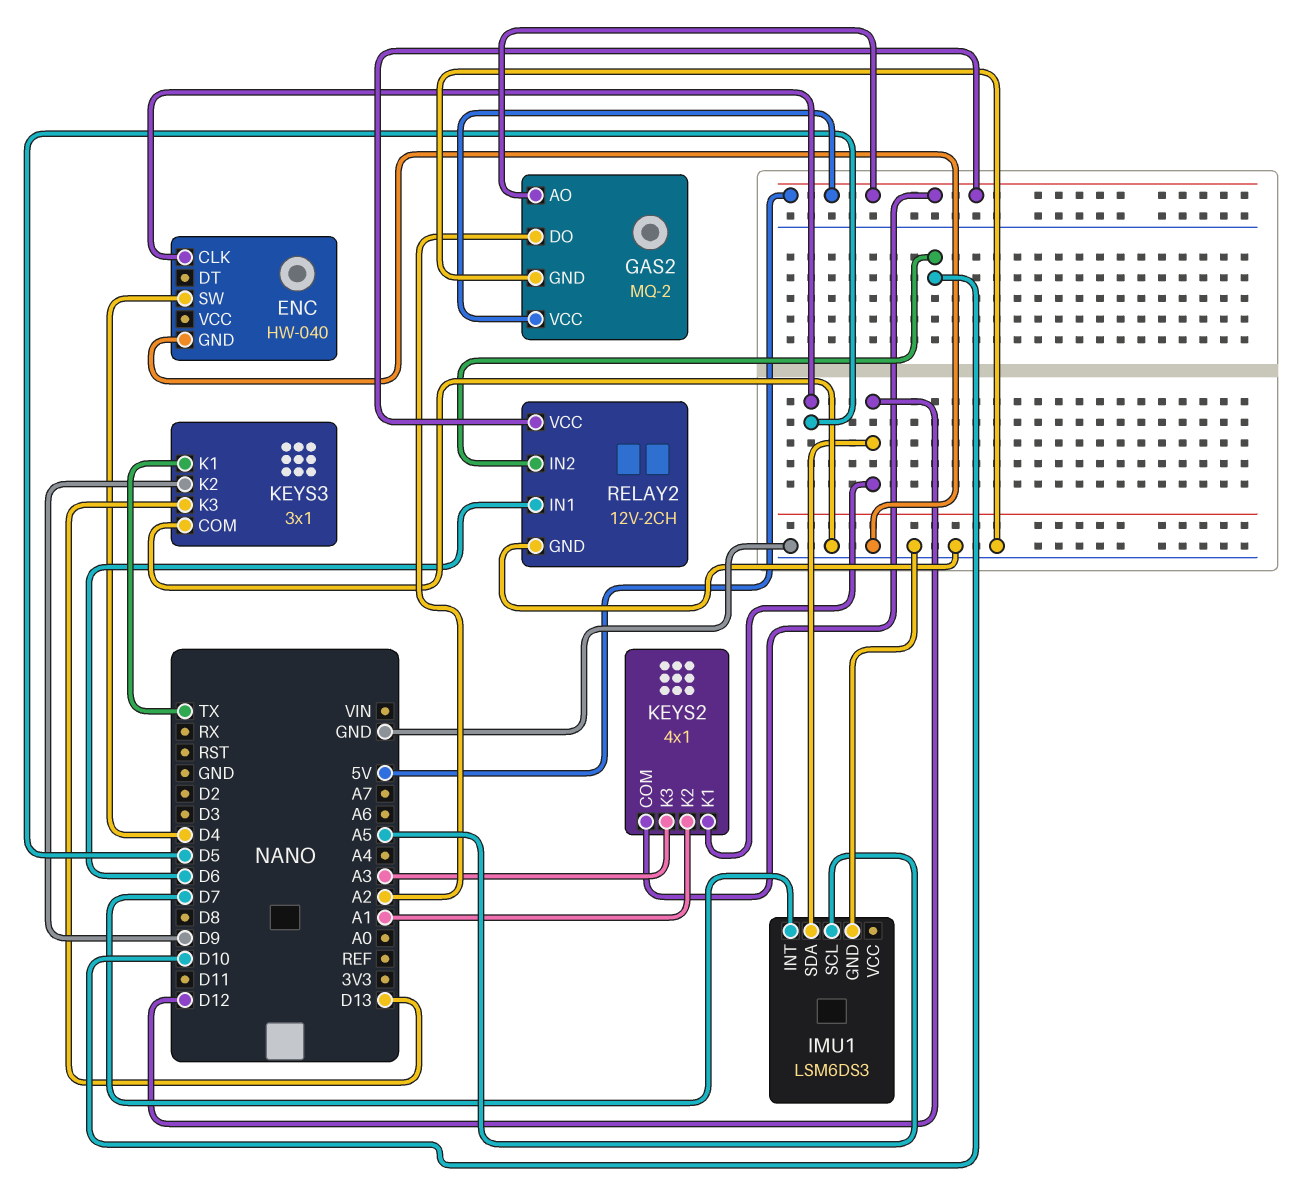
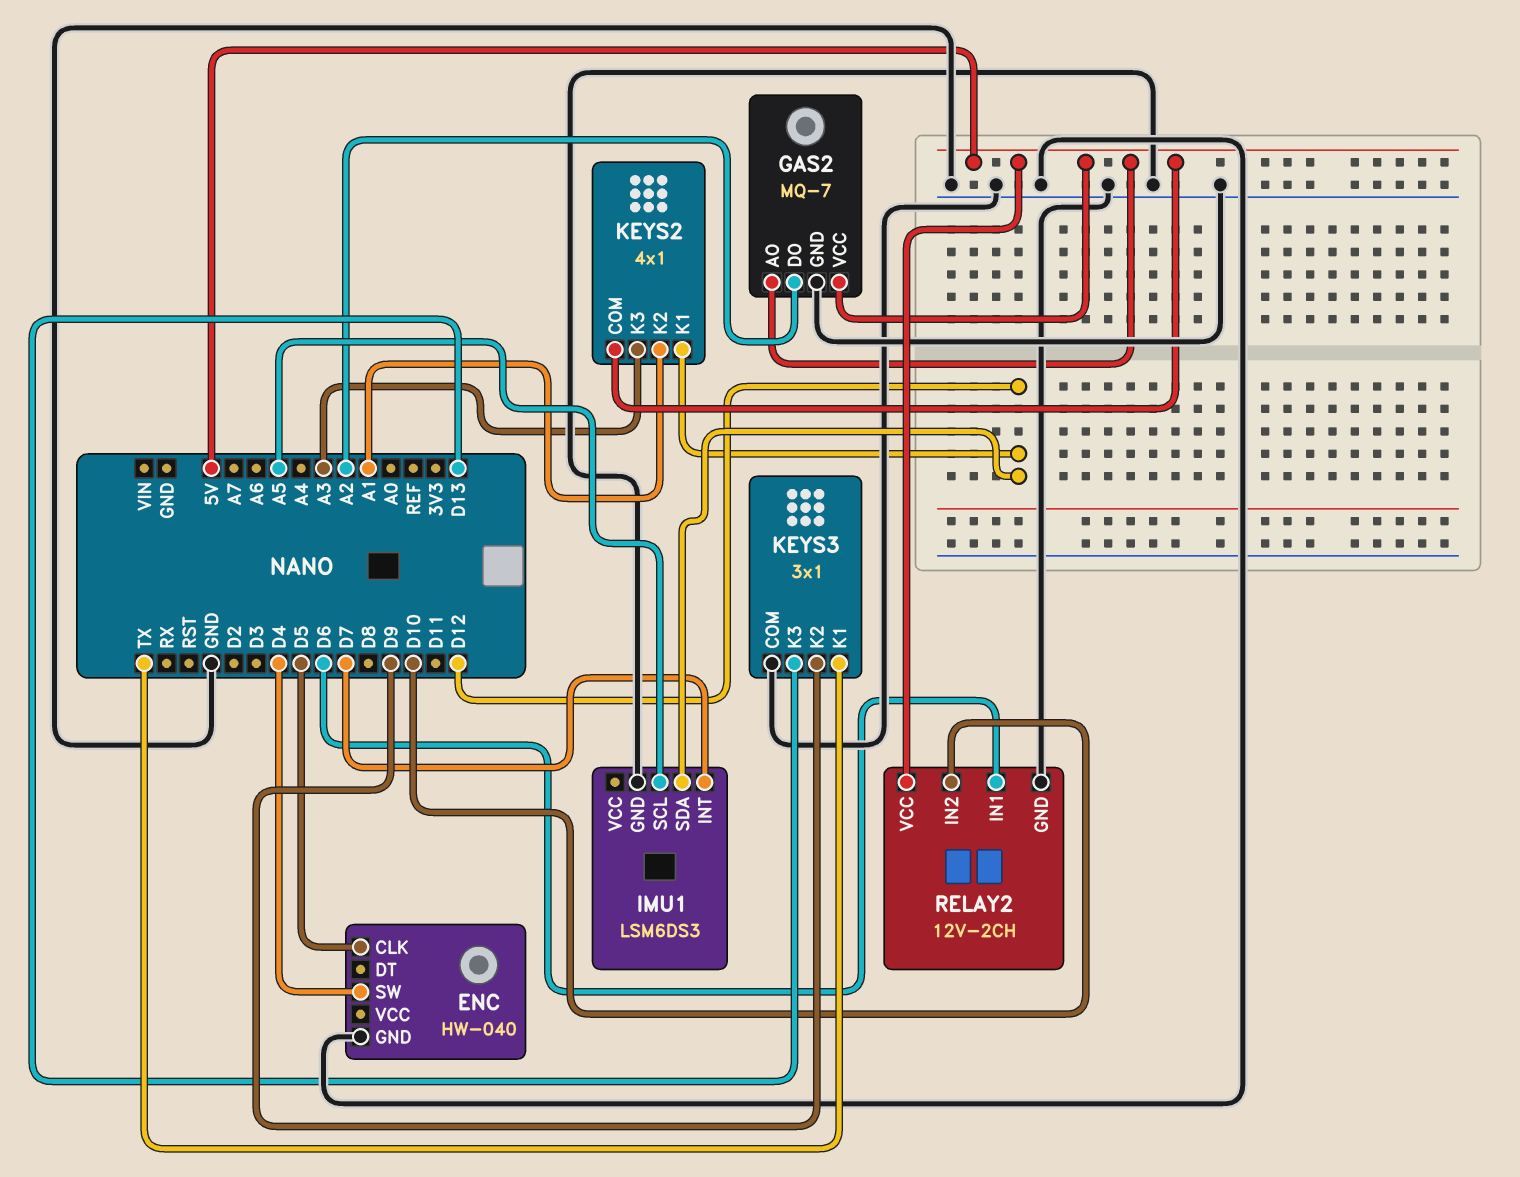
GAS2: MQ-2 -> MQ-7

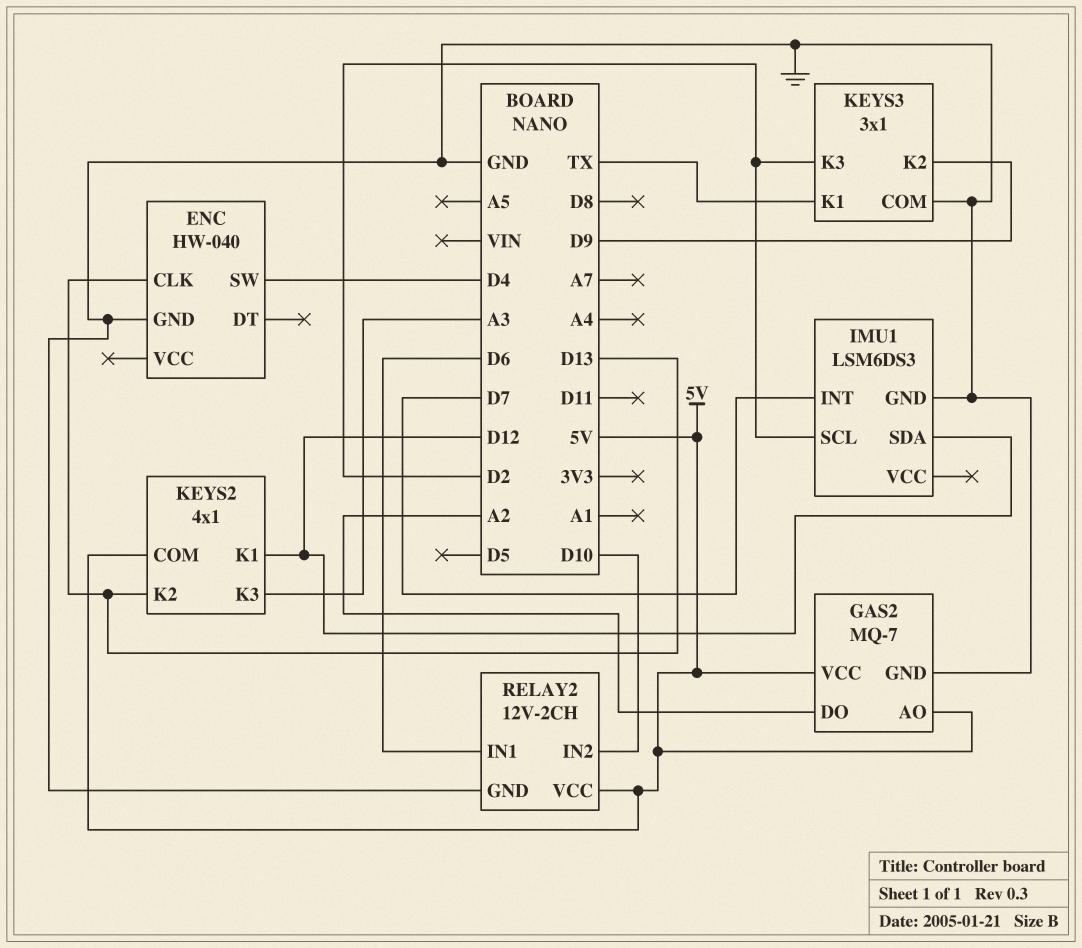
ENC pin CLK: D5 -> D13
IMU1 pin SCL: A5 -> D2
KEYS2 pin K2: A1 -> D13
KEYS3 pin K3: D13 -> D2

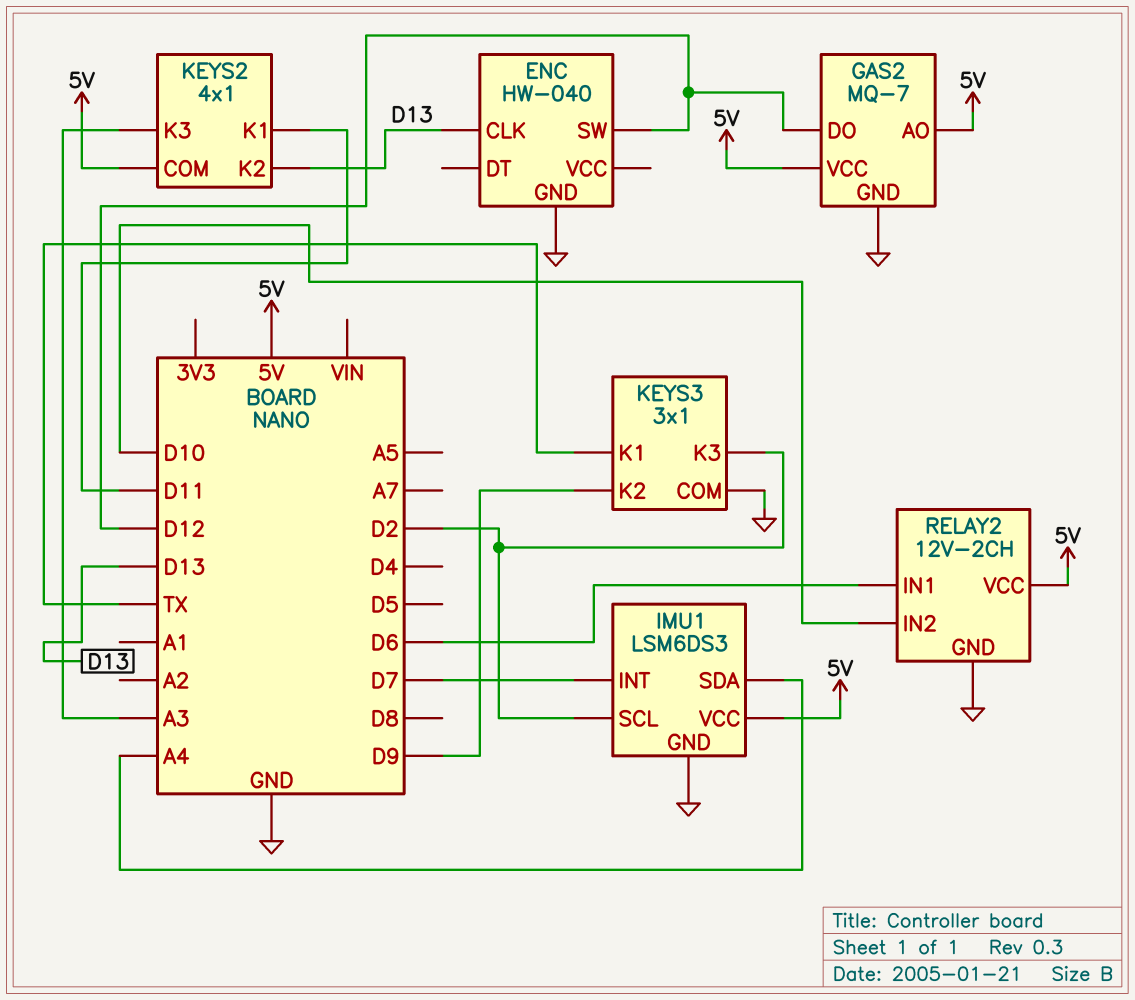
ENC pin SW: D4 -> D12
GAS2 pin DO: A2 -> D12
IMU1 pin SDA: D12 -> A4
IMU1 pin VCC: none -> 5V
KEYS2 pin K1: D12 -> D11

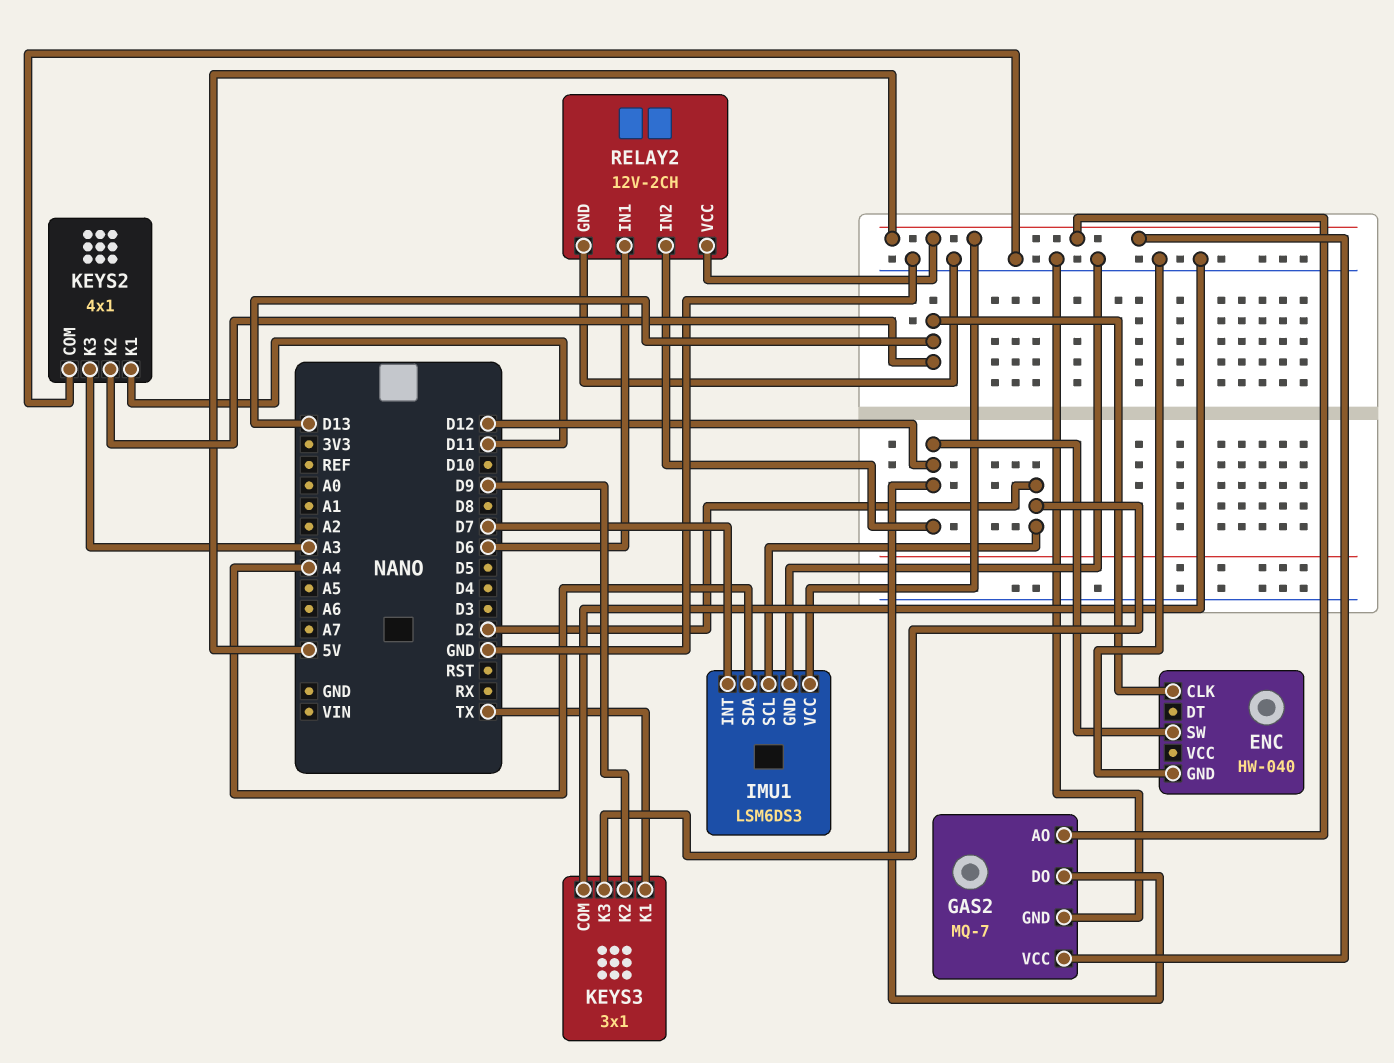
KEYS2 pin COM: 5V -> GND
RELAY2 pin IN2: D10 -> D12

